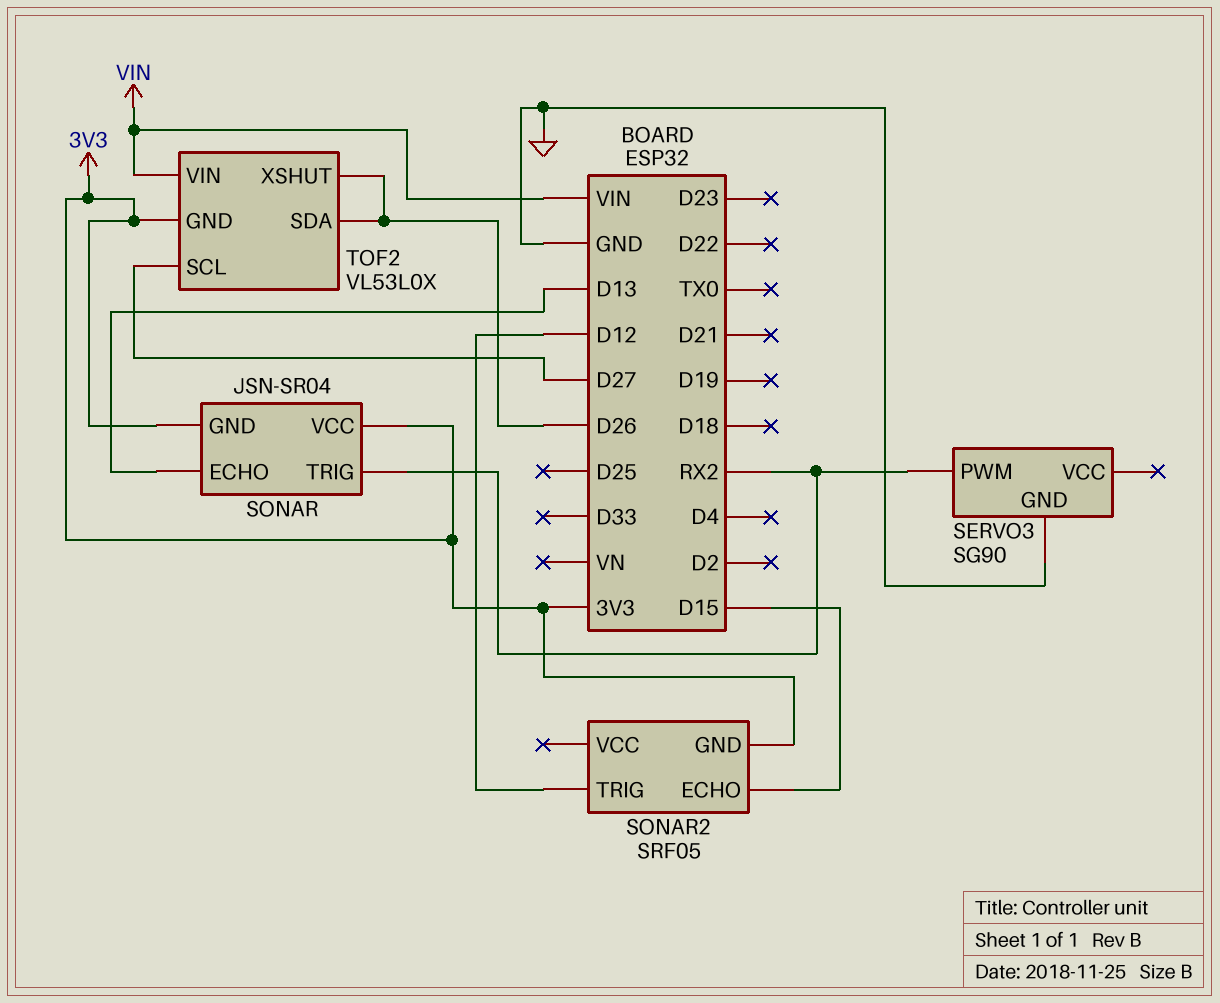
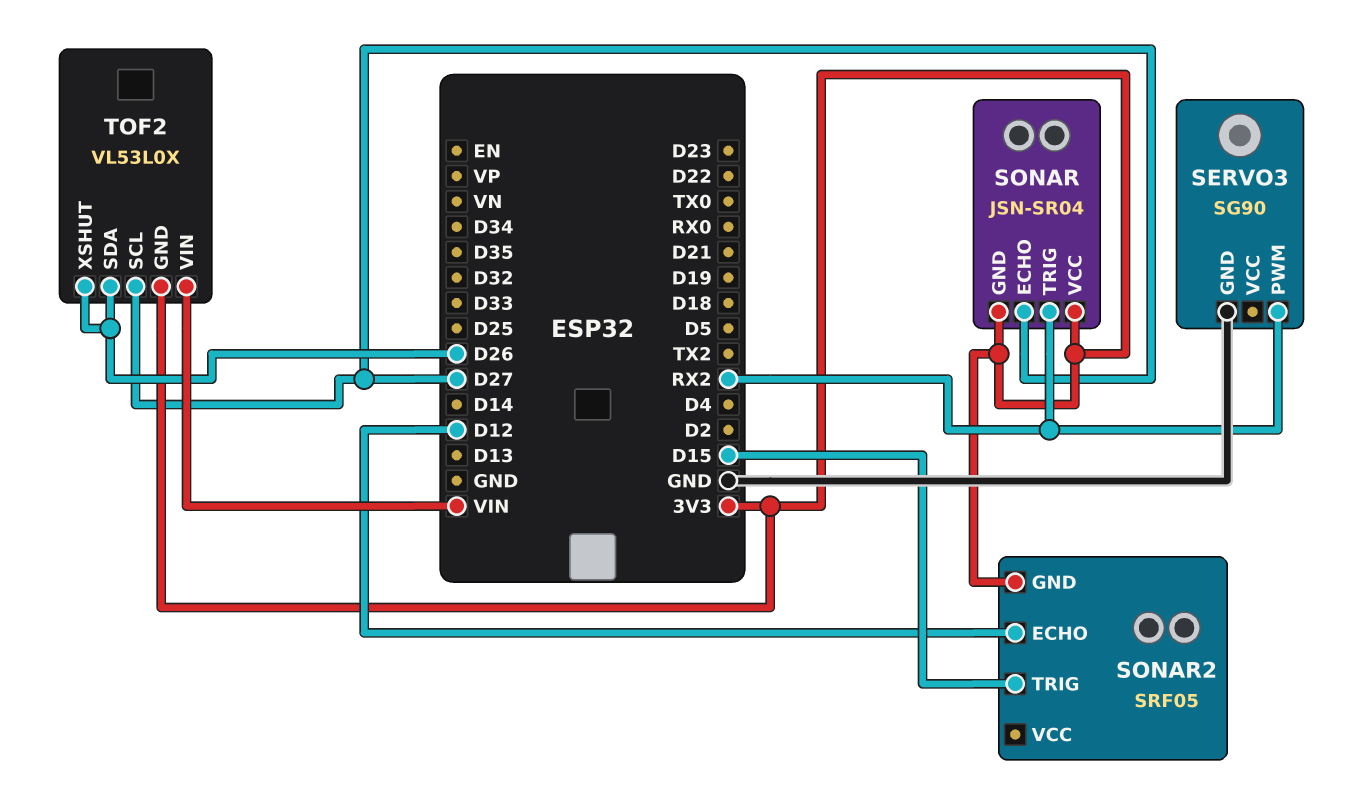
SONAR pin ECHO: D13 -> D27
SONAR2 pin ECHO: D15 -> D12
SONAR2 pin TRIG: D12 -> D15

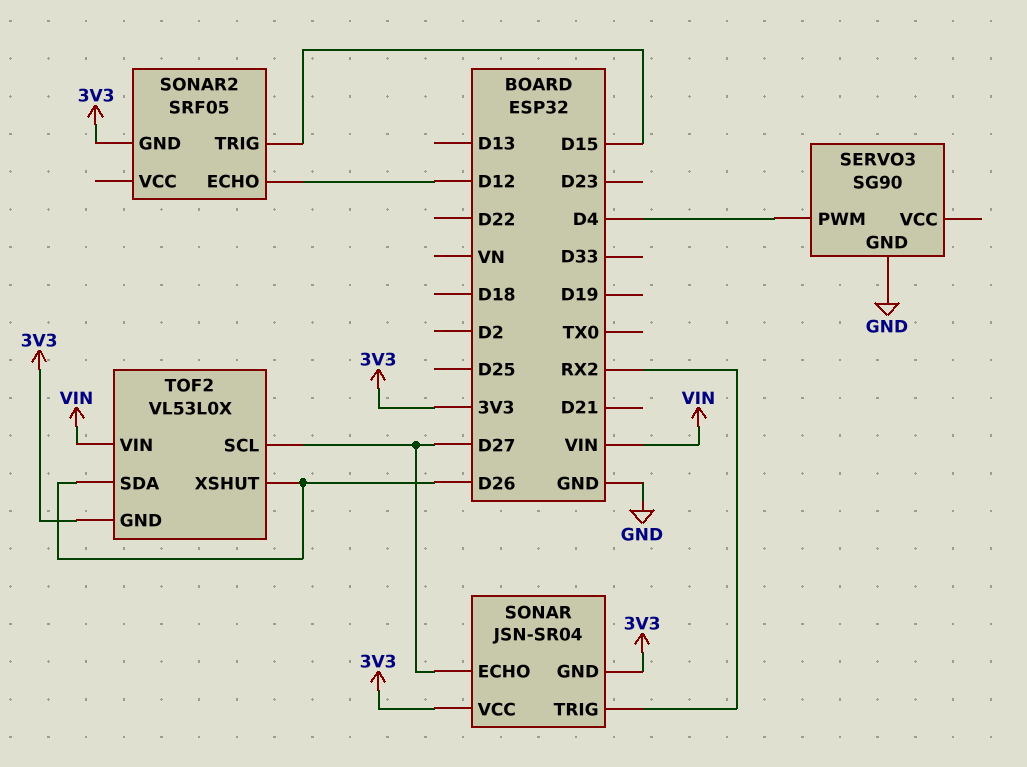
SERVO3 pin PWM: RX2 -> D4

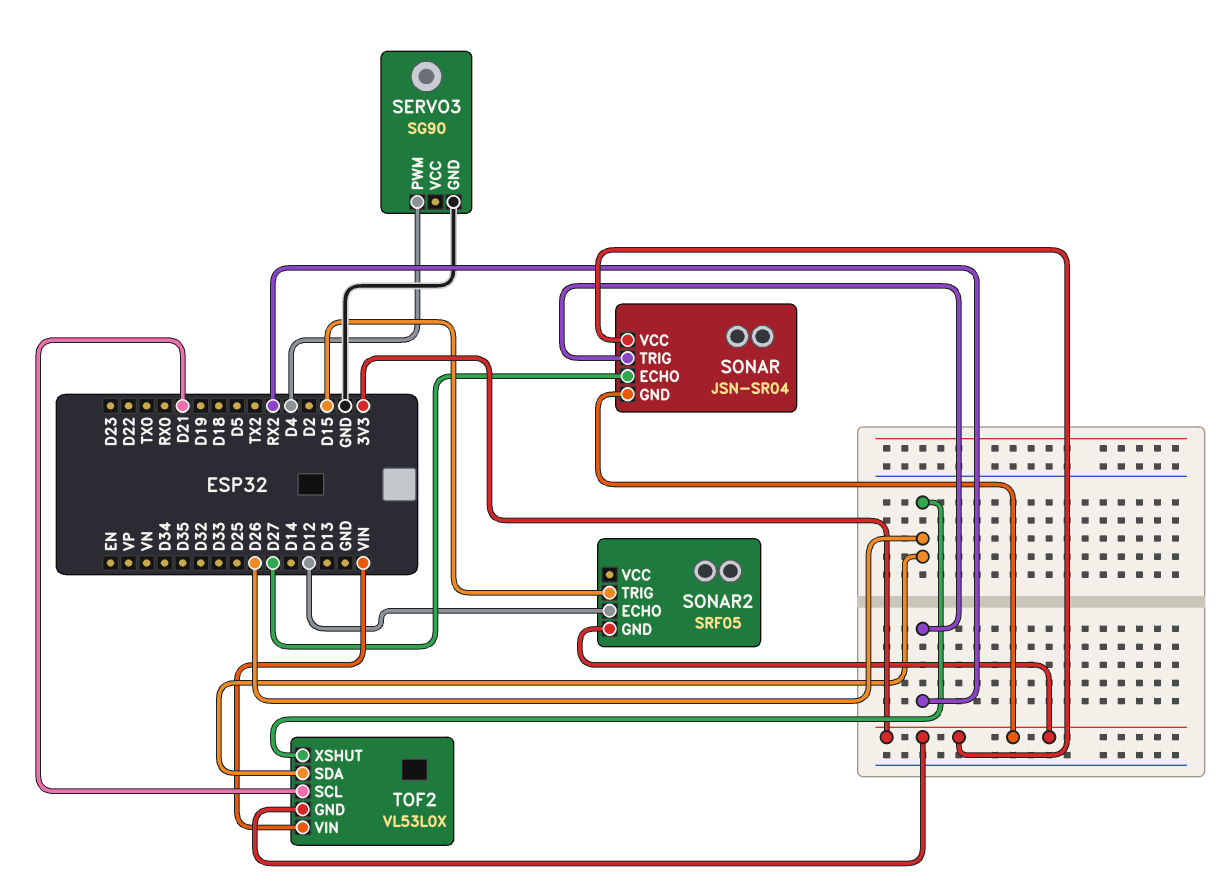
TOF2 pin SCL: D27 -> D21

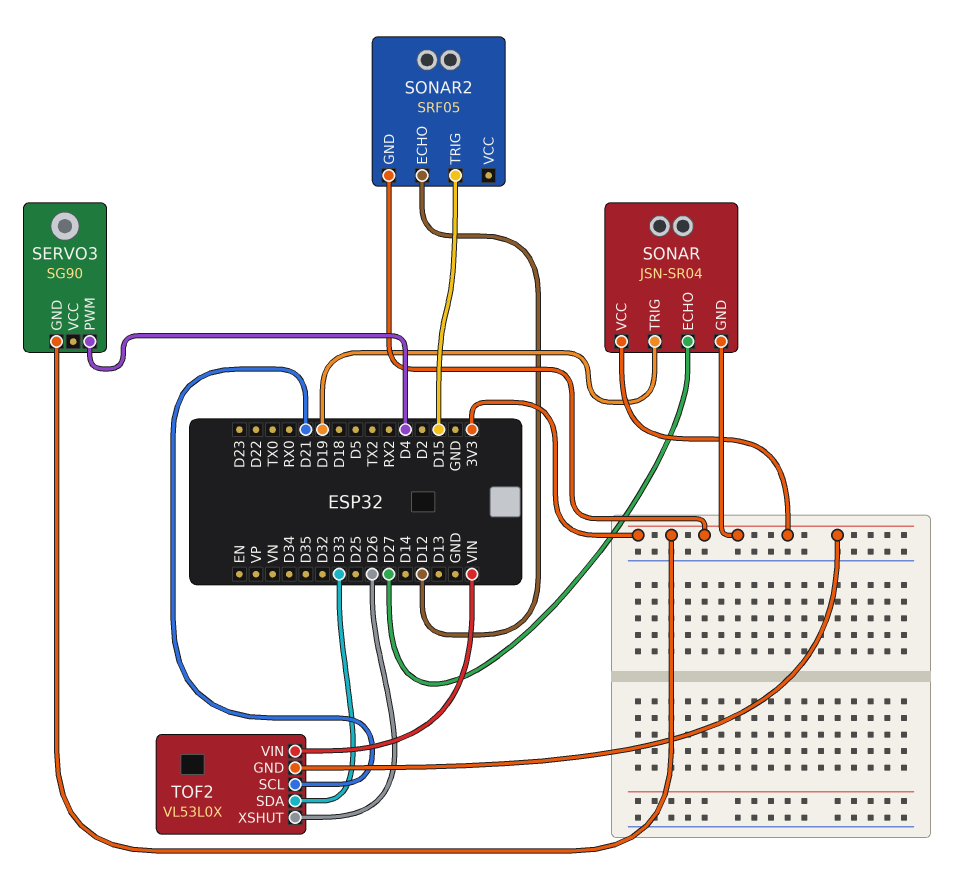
SERVO3 pin GND: GND -> 3V3
SONAR pin TRIG: RX2 -> D19
TOF2 pin SDA: D26 -> D33

